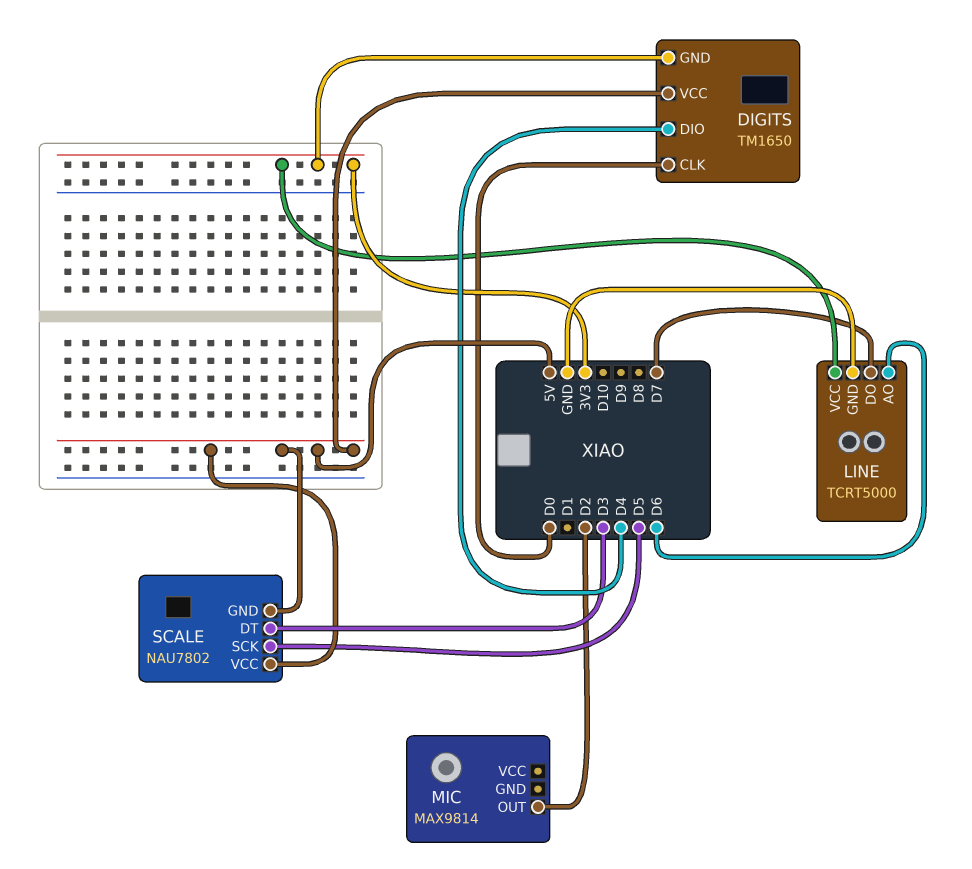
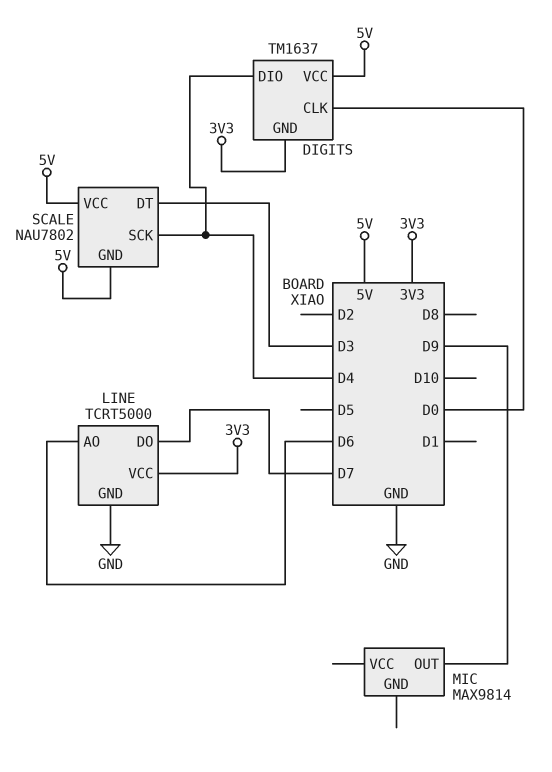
DIGITS: TM1650 -> TM1637
MIC pin OUT: D2 -> D9
SCALE pin SCK: D5 -> D4

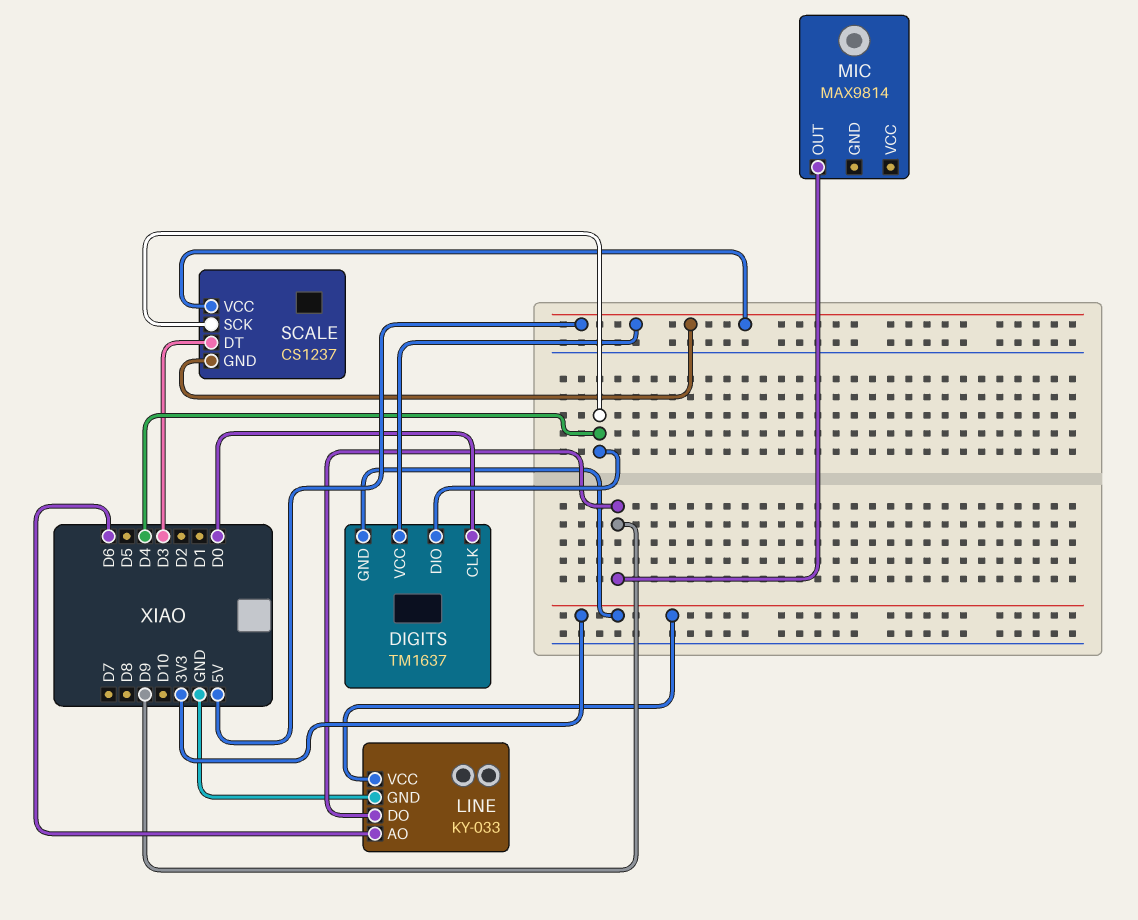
LINE: TCRT5000 -> KY-033
LINE pin DO: D7 -> D9
SCALE: NAU7802 -> CS1237

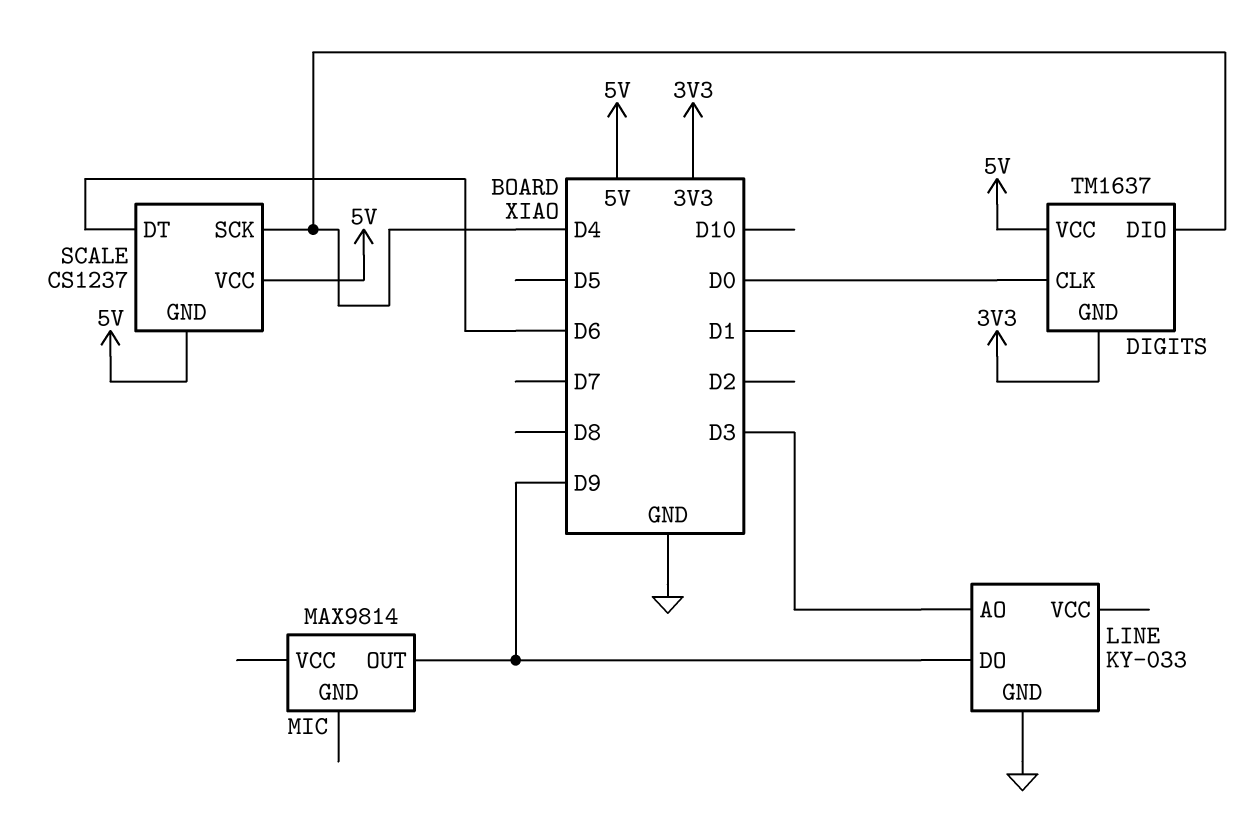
LINE pin AO: D6 -> D3
LINE pin VCC: 3V3 -> none
SCALE pin DT: D3 -> D6

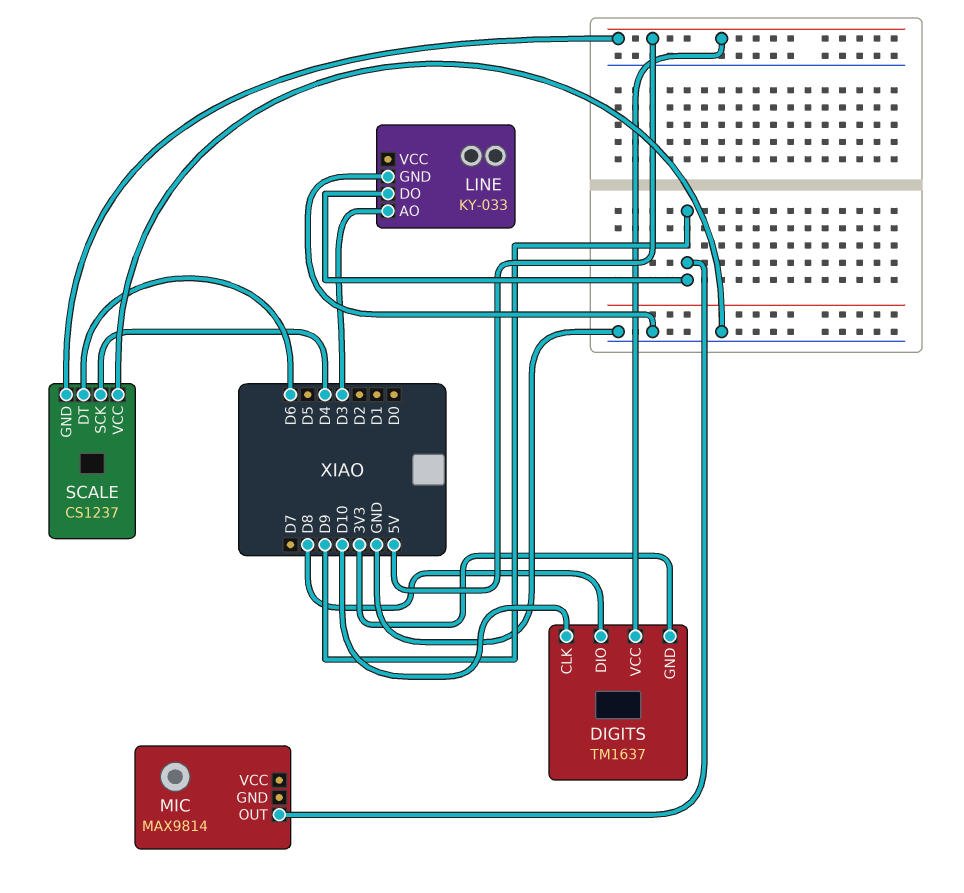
DIGITS pin CLK: D0 -> D10
DIGITS pin DIO: D4 -> D8
SCALE pin VCC: 5V -> GND

